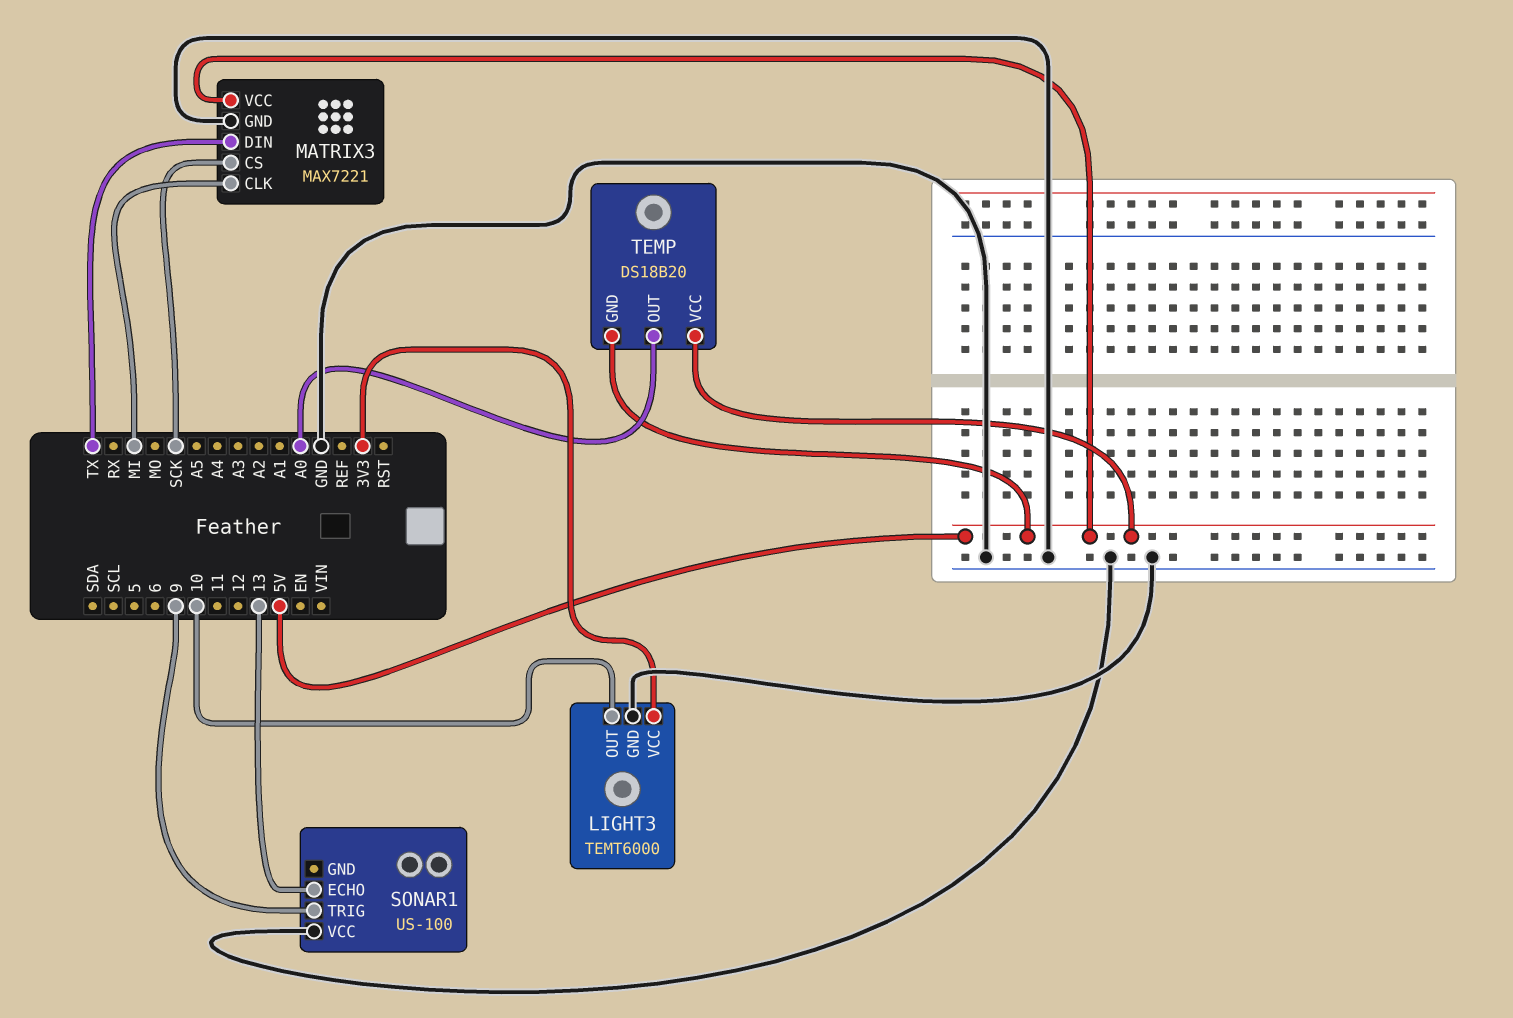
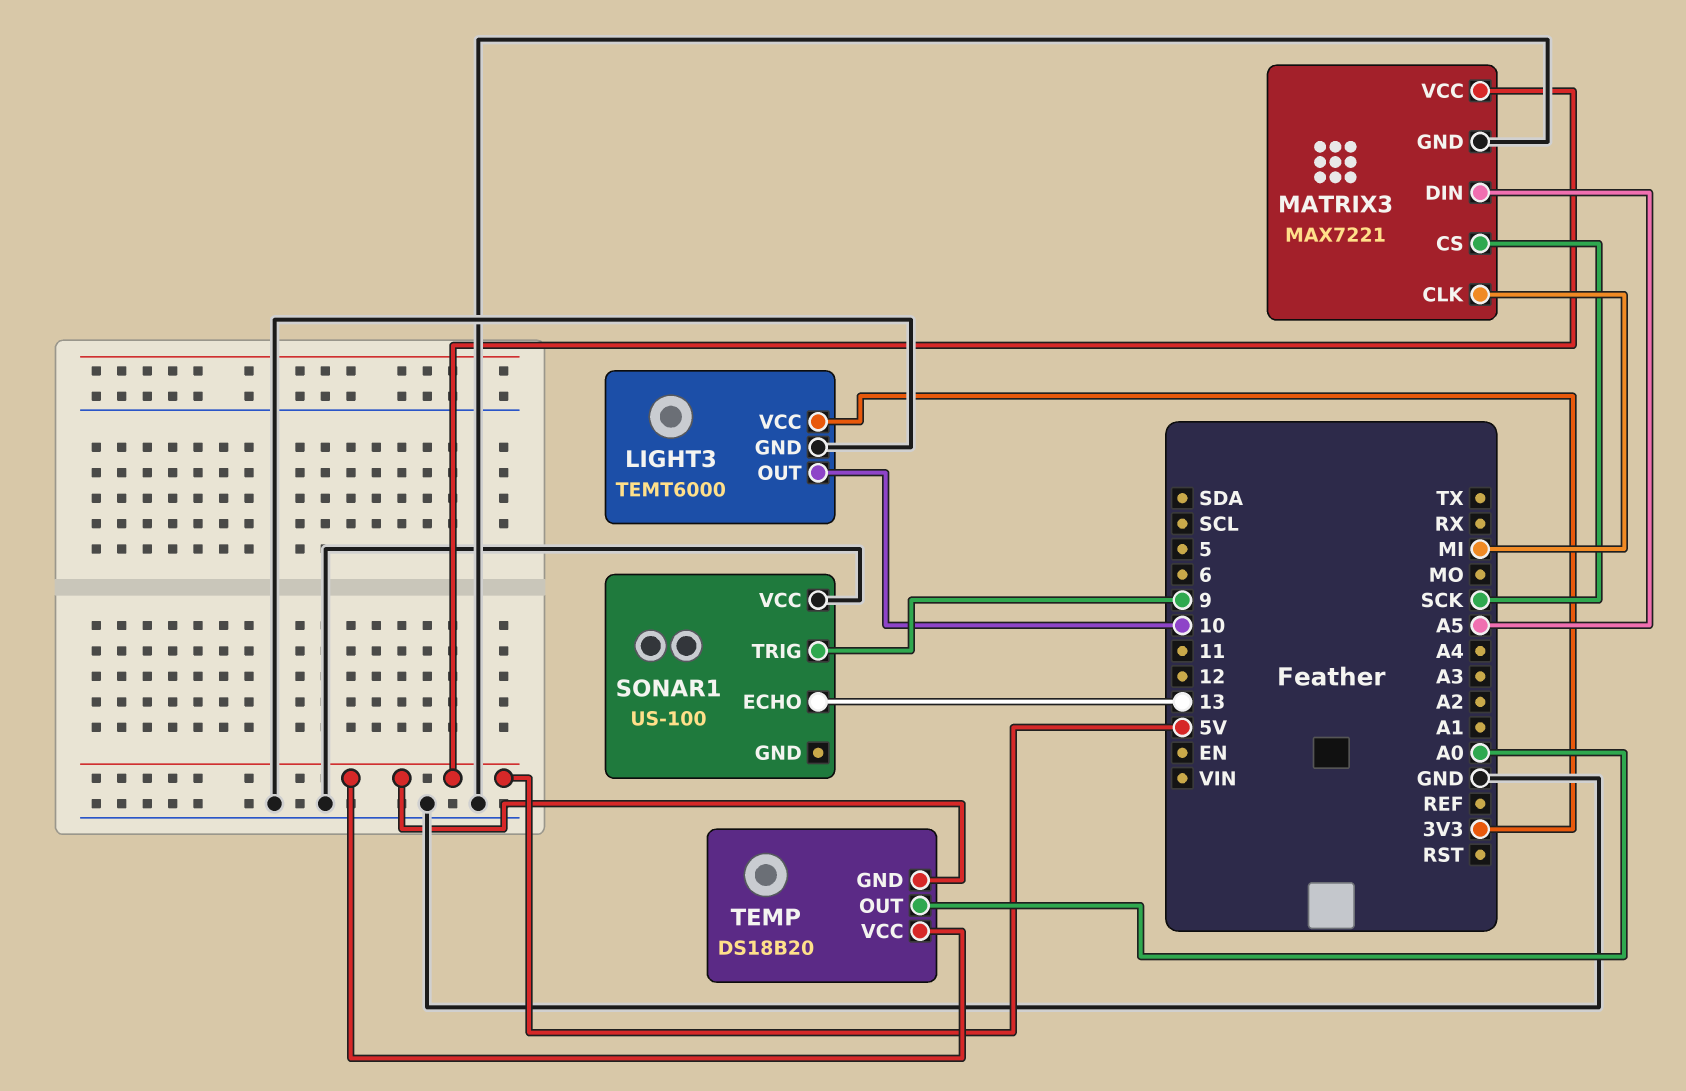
MATRIX3 pin DIN: TX -> A5

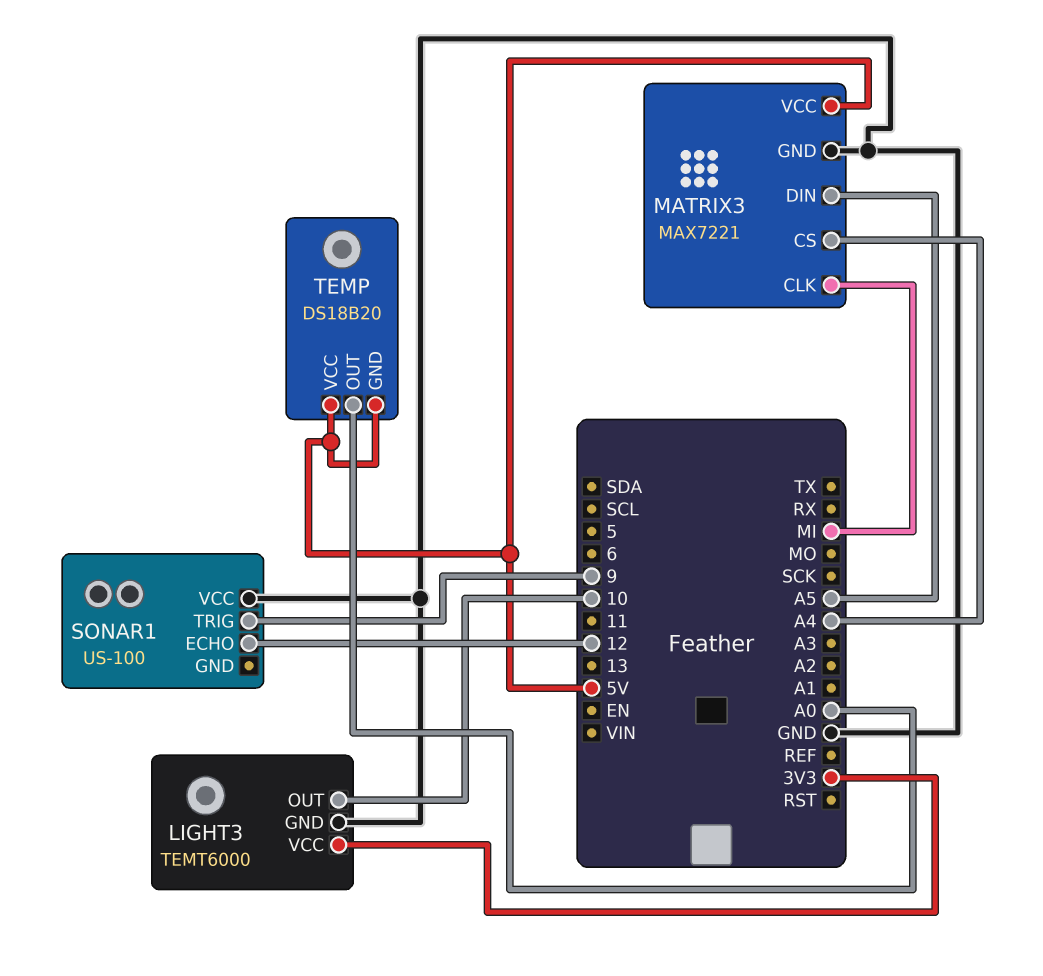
MATRIX3 pin CS: SCK -> A4
SONAR1 pin ECHO: 13 -> 12

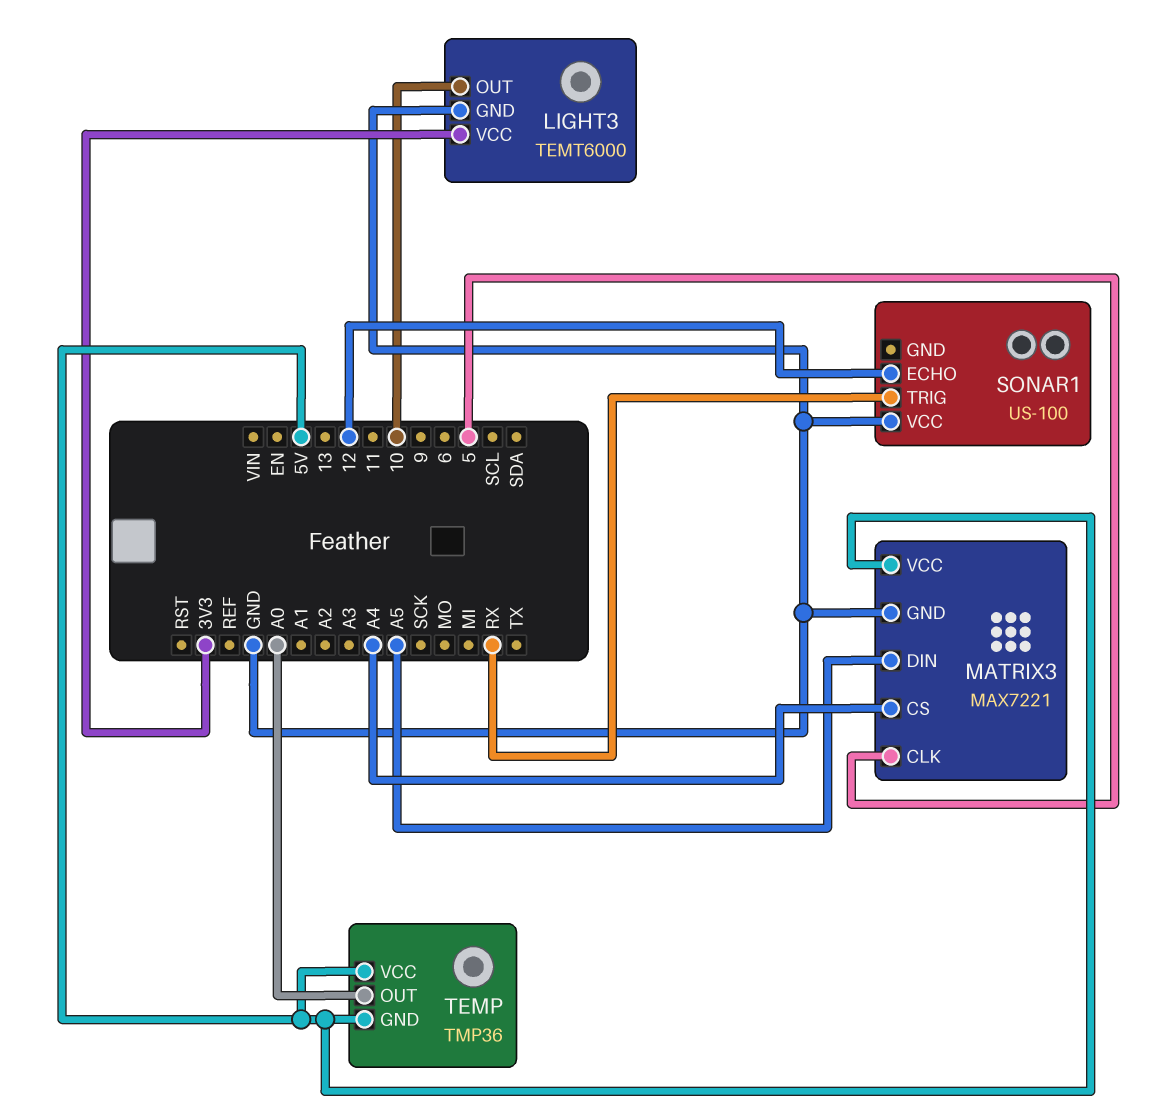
MATRIX3 pin CLK: MI -> 5
SONAR1 pin TRIG: 9 -> RX
TEMP: DS18B20 -> TMP36

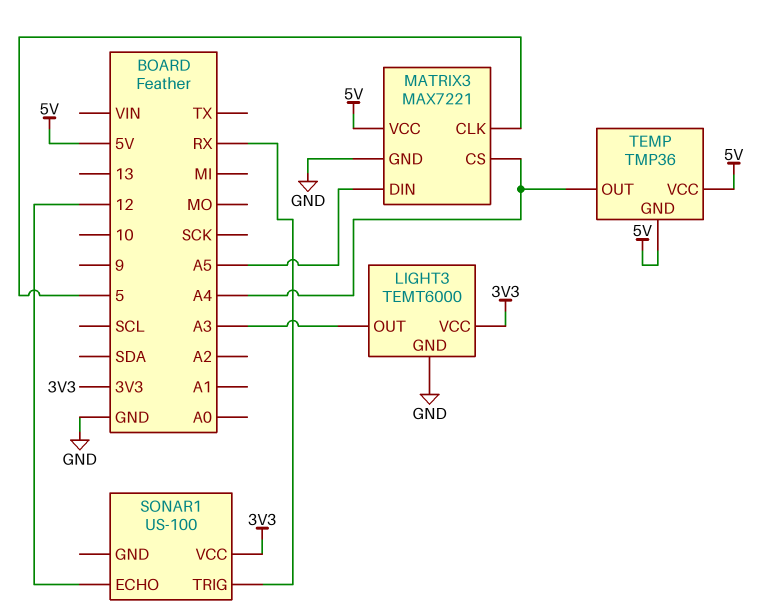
LIGHT3 pin OUT: 10 -> A3
SONAR1 pin VCC: GND -> 3V3
TEMP pin OUT: A0 -> A4

